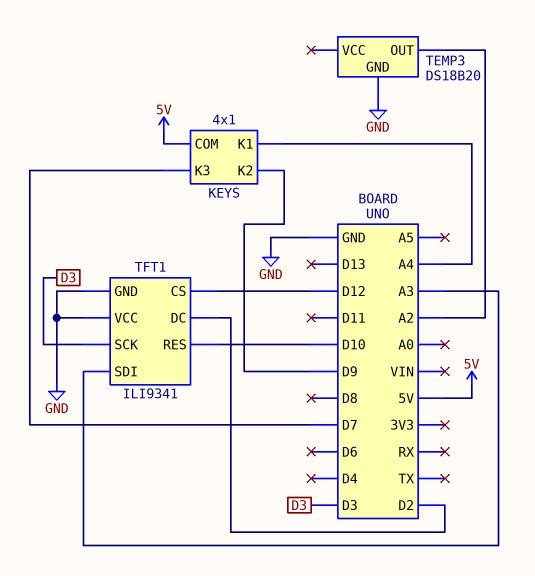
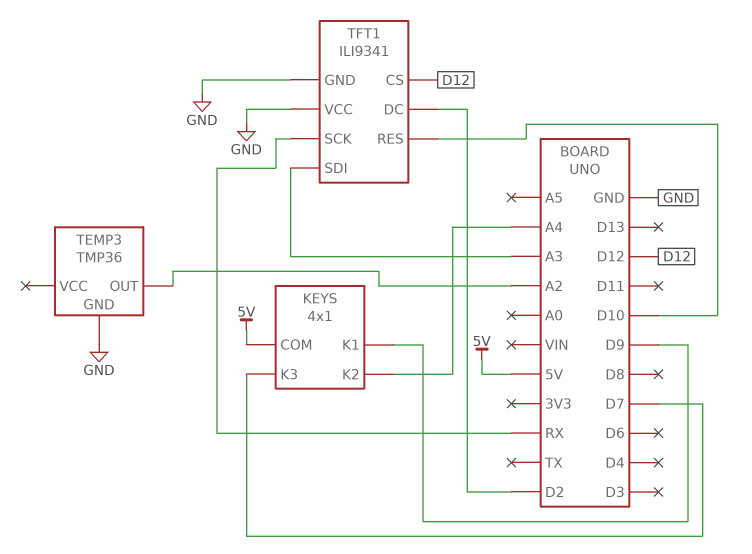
KEYS pin K1: A4 -> D9
KEYS pin K2: D9 -> A4
TEMP3: DS18B20 -> TMP36
TFT1 pin SCK: D3 -> RX

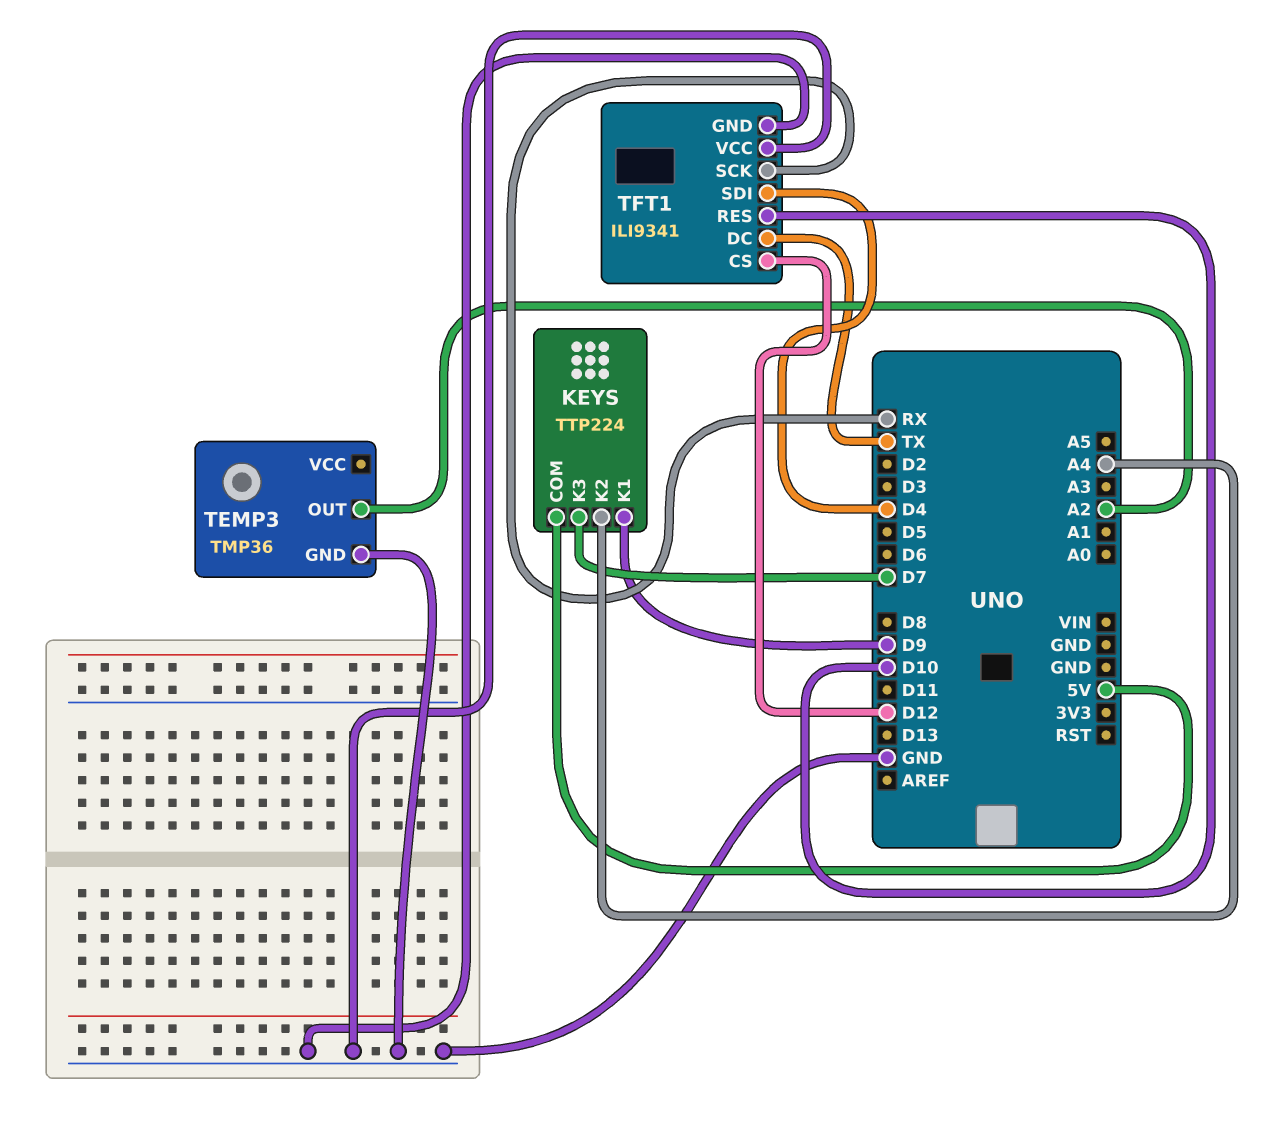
KEYS: 4x1 -> TTP224
TFT1 pin DC: D2 -> TX
TFT1 pin SDI: A3 -> D4

